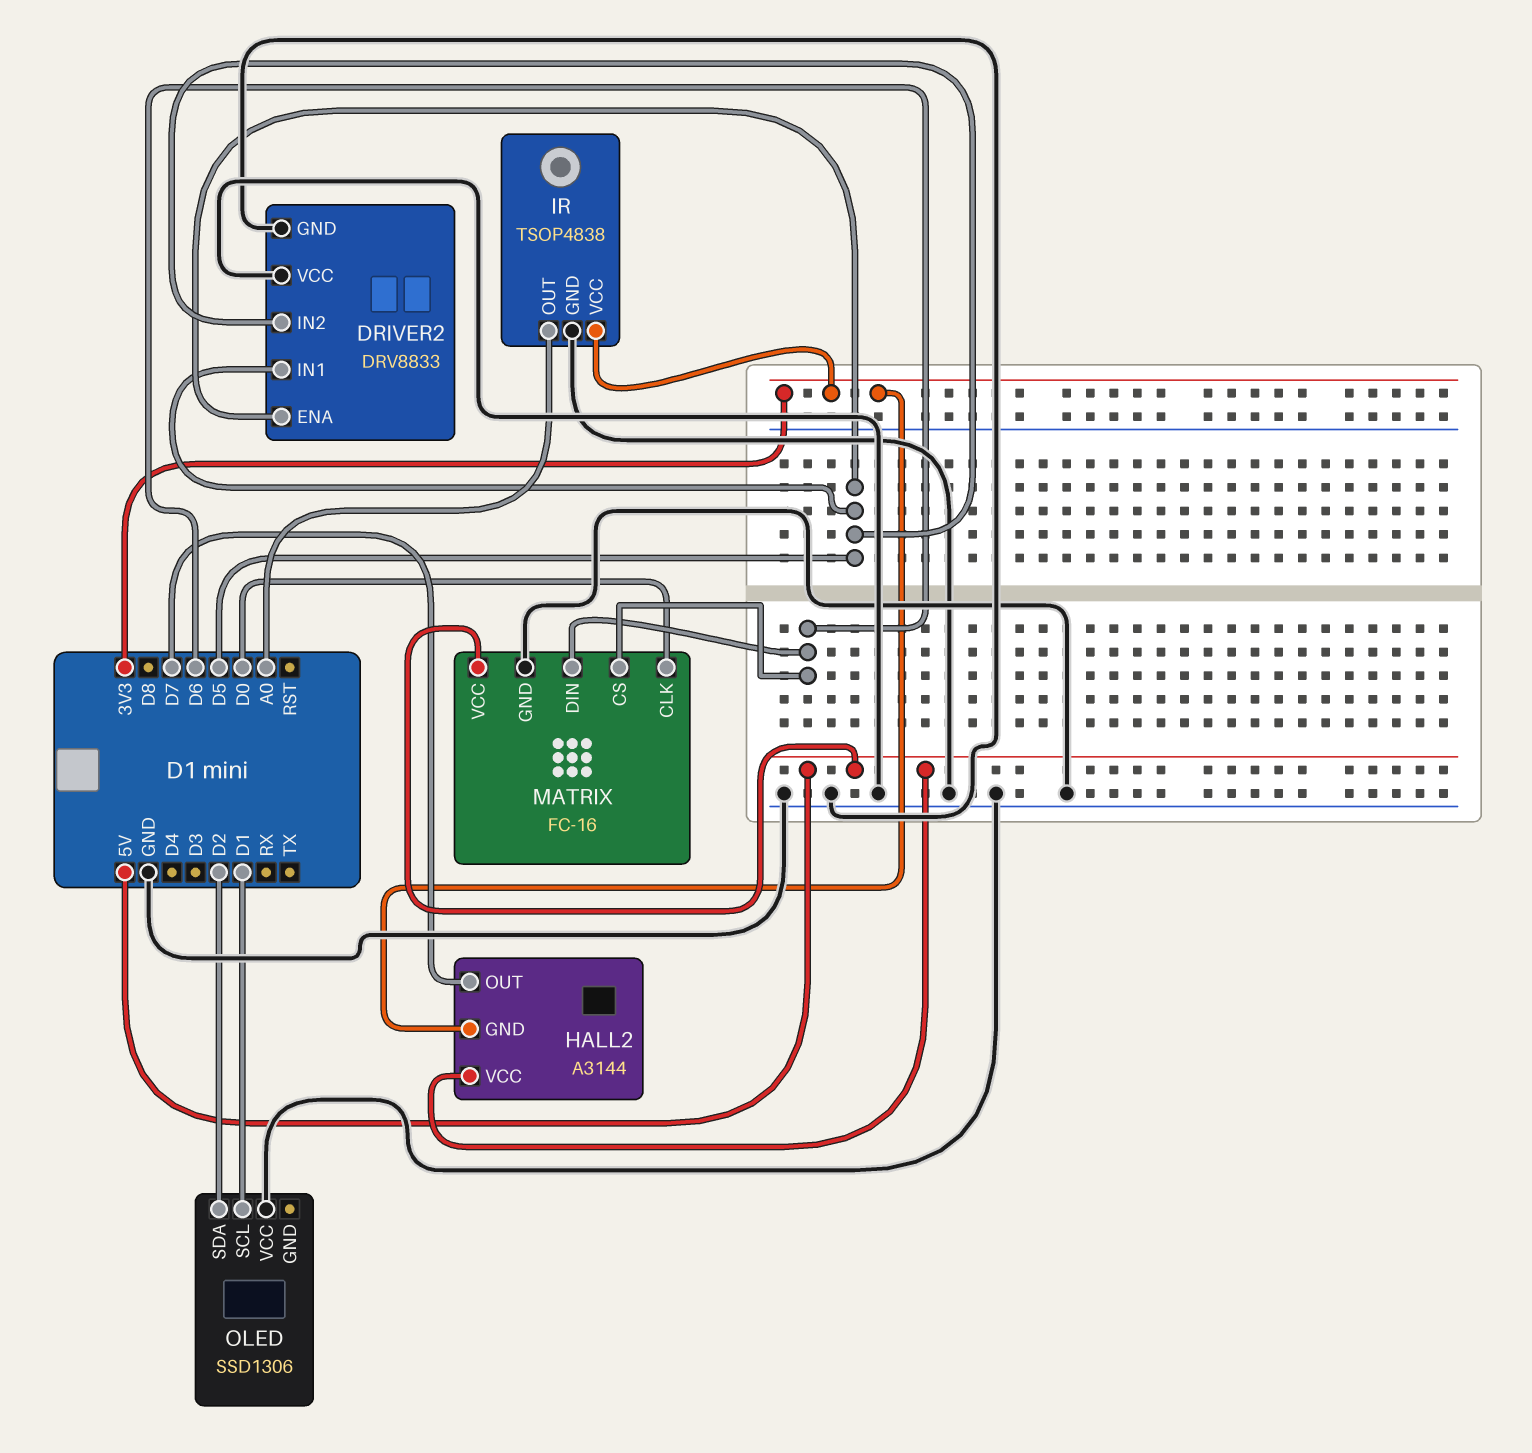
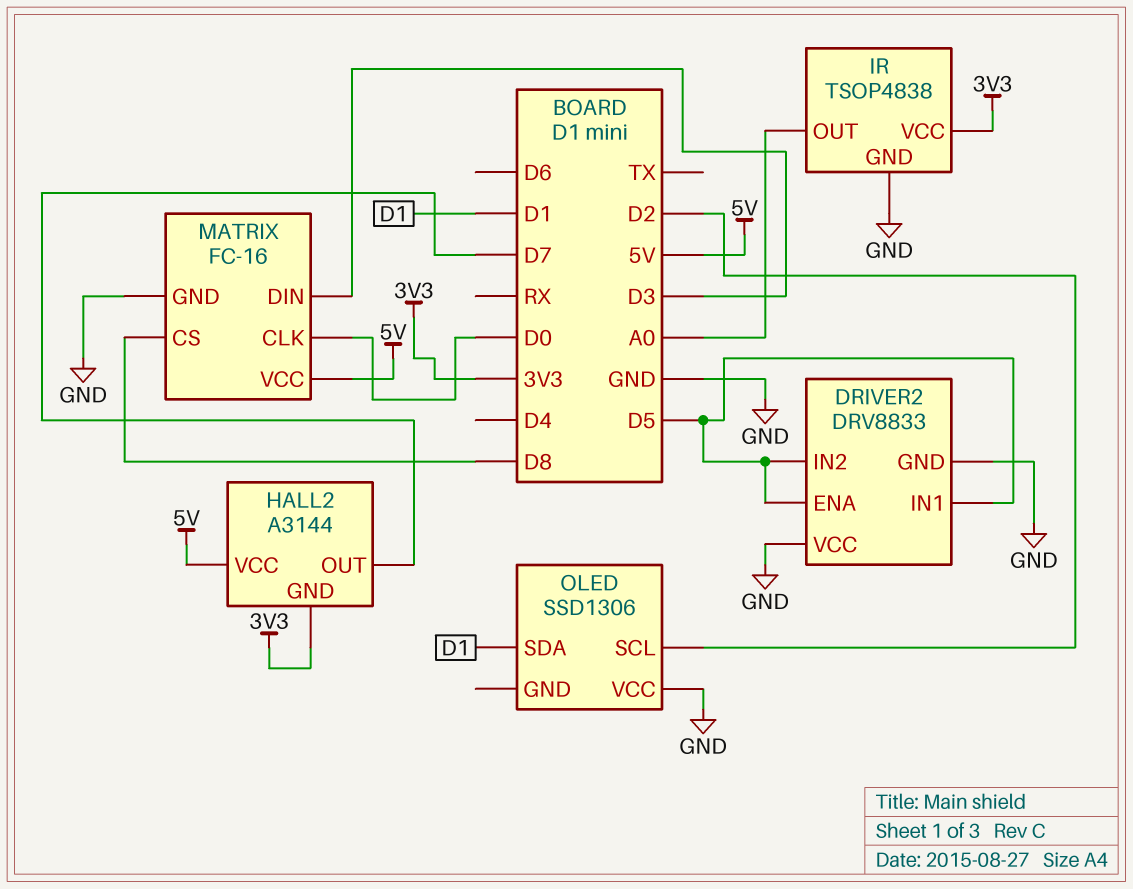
MATRIX pin CS: D6 -> D8
MATRIX pin DIN: D6 -> D3
OLED pin SCL: D1 -> D2
OLED pin SDA: D2 -> D1

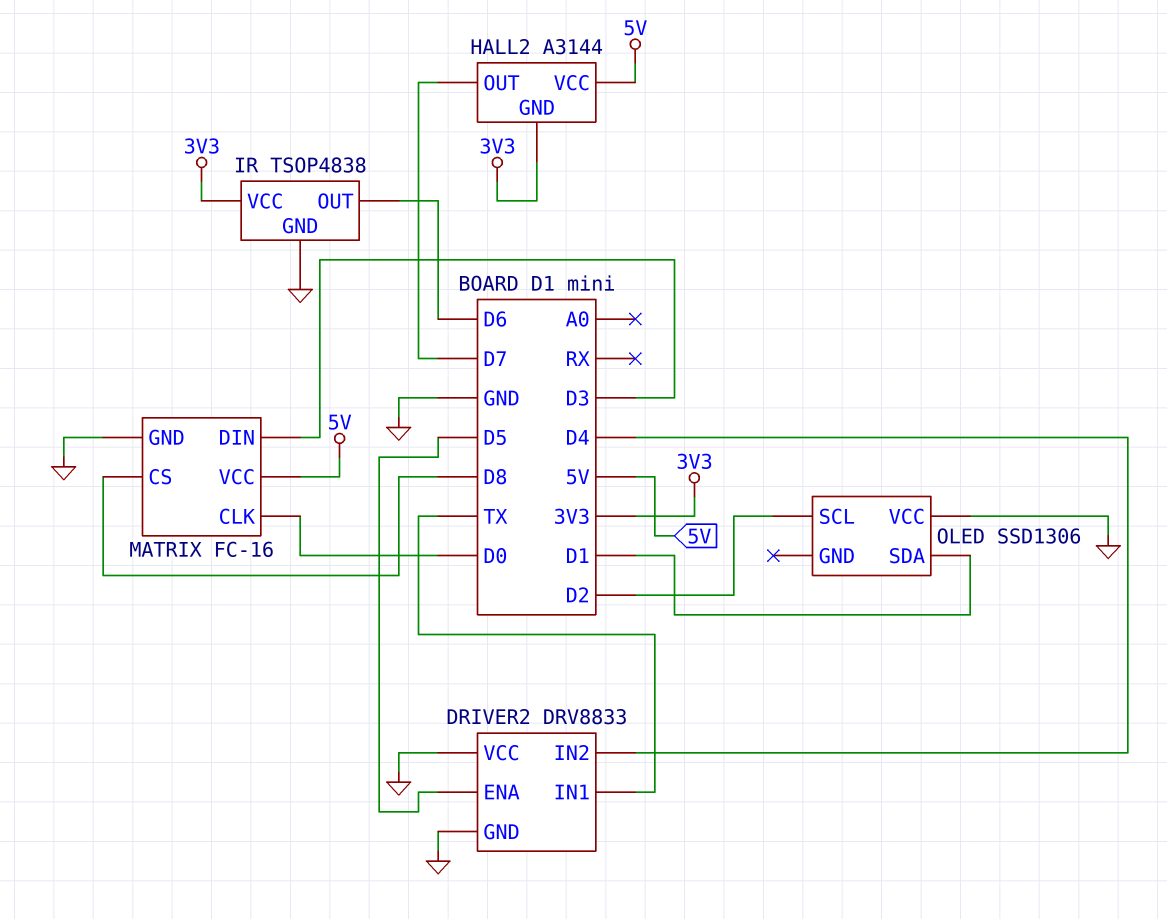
DRIVER2 pin IN1: D5 -> TX
DRIVER2 pin IN2: D5 -> D4
IR pin OUT: A0 -> D6

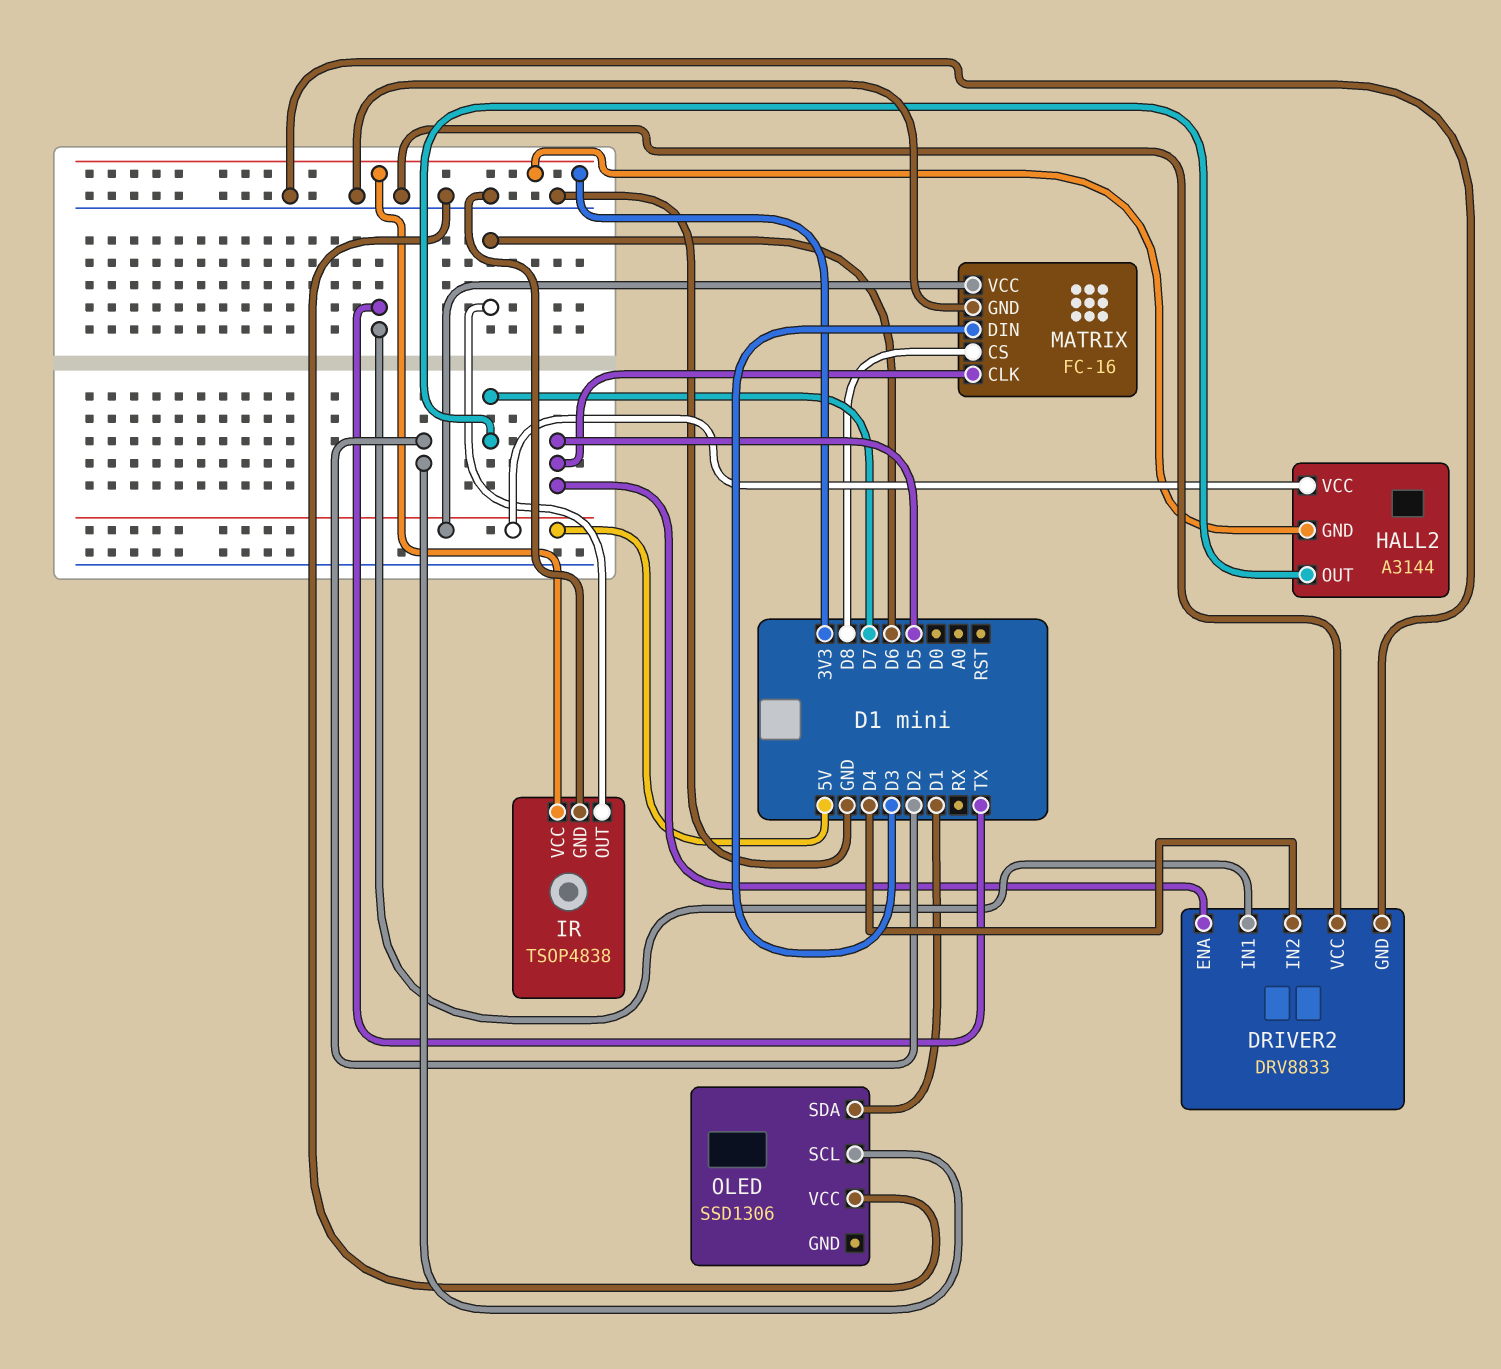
MATRIX pin CLK: D0 -> D5

